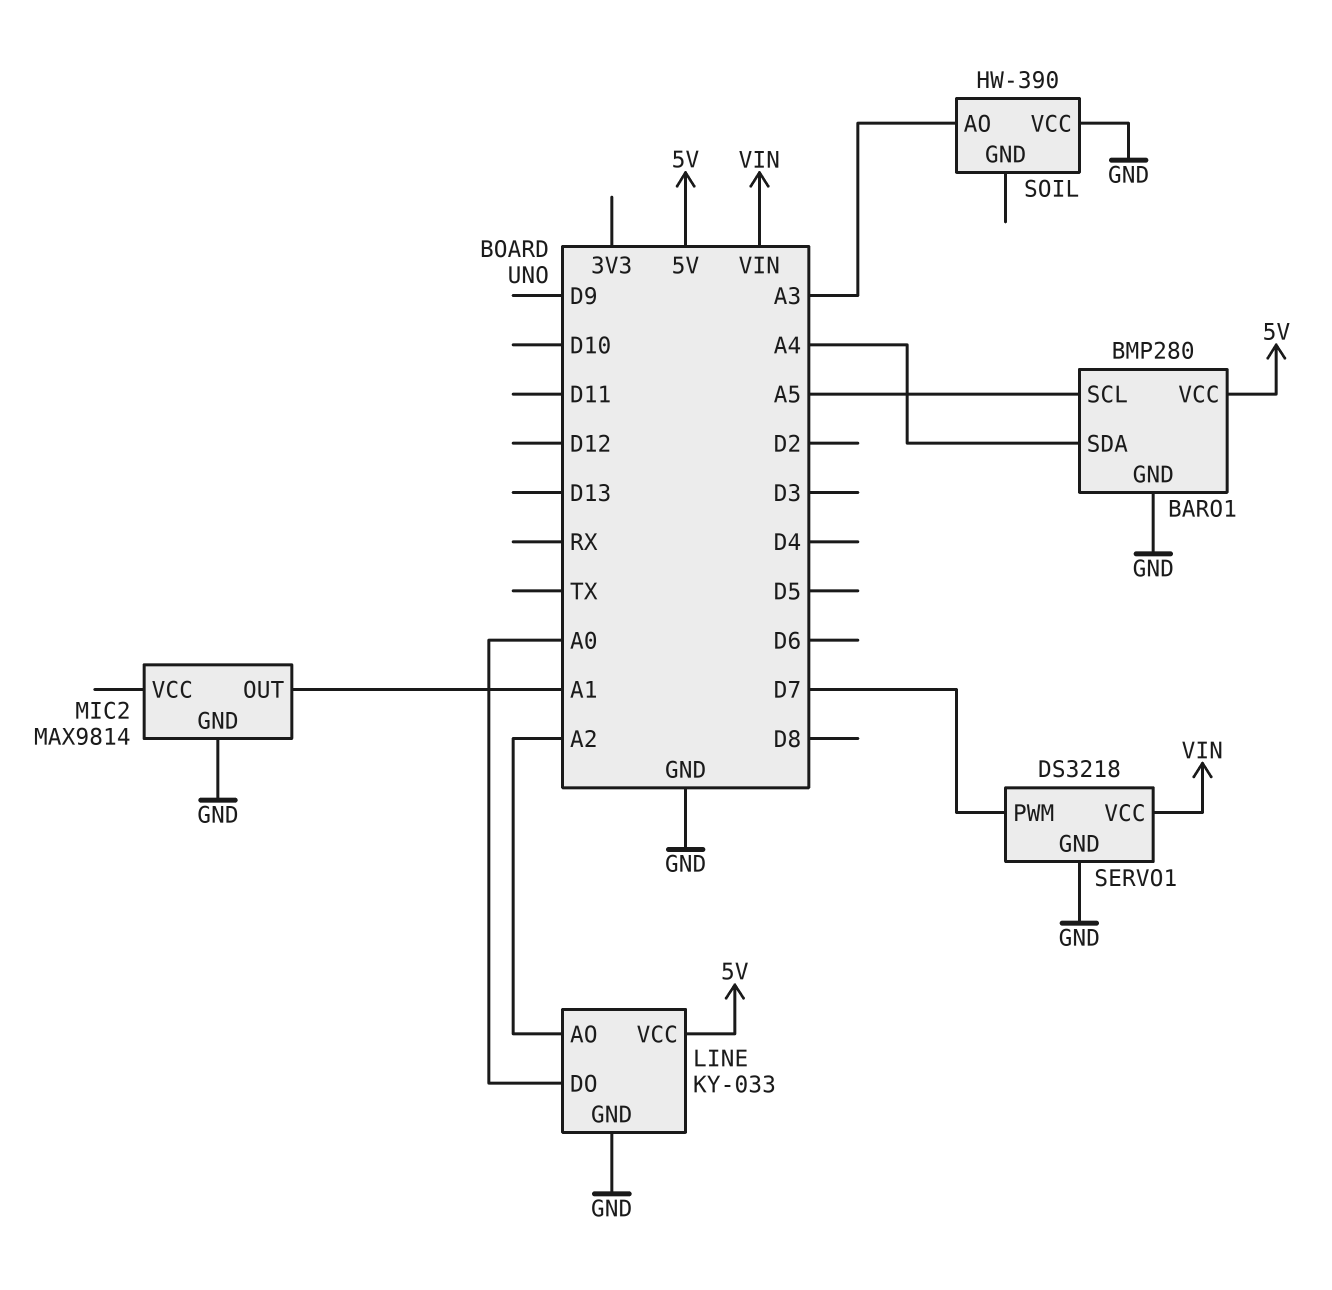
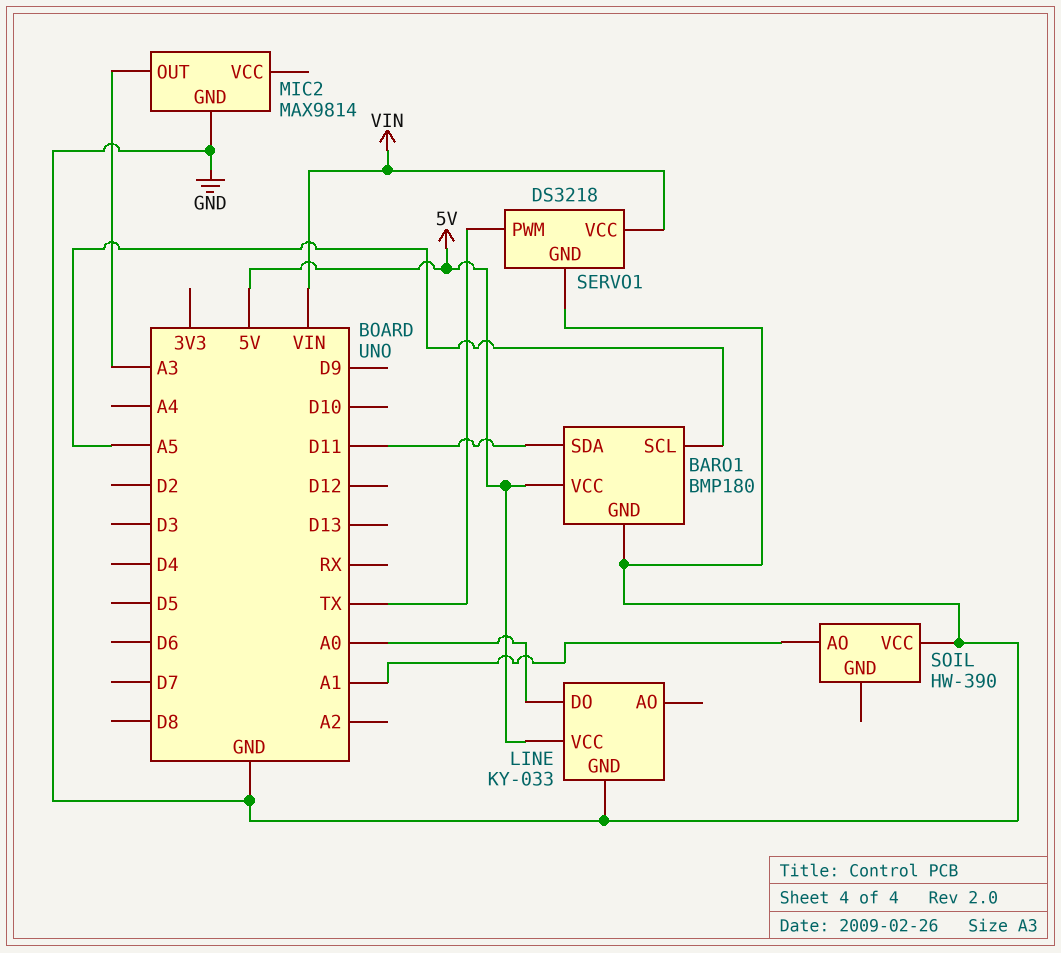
BARO1: BMP280 -> BMP180
BARO1 pin SDA: A4 -> D11
LINE pin AO: A2 -> none
MIC2 pin OUT: A1 -> A3
SERVO1 pin PWM: D7 -> TX
SOIL pin AO: A3 -> A1

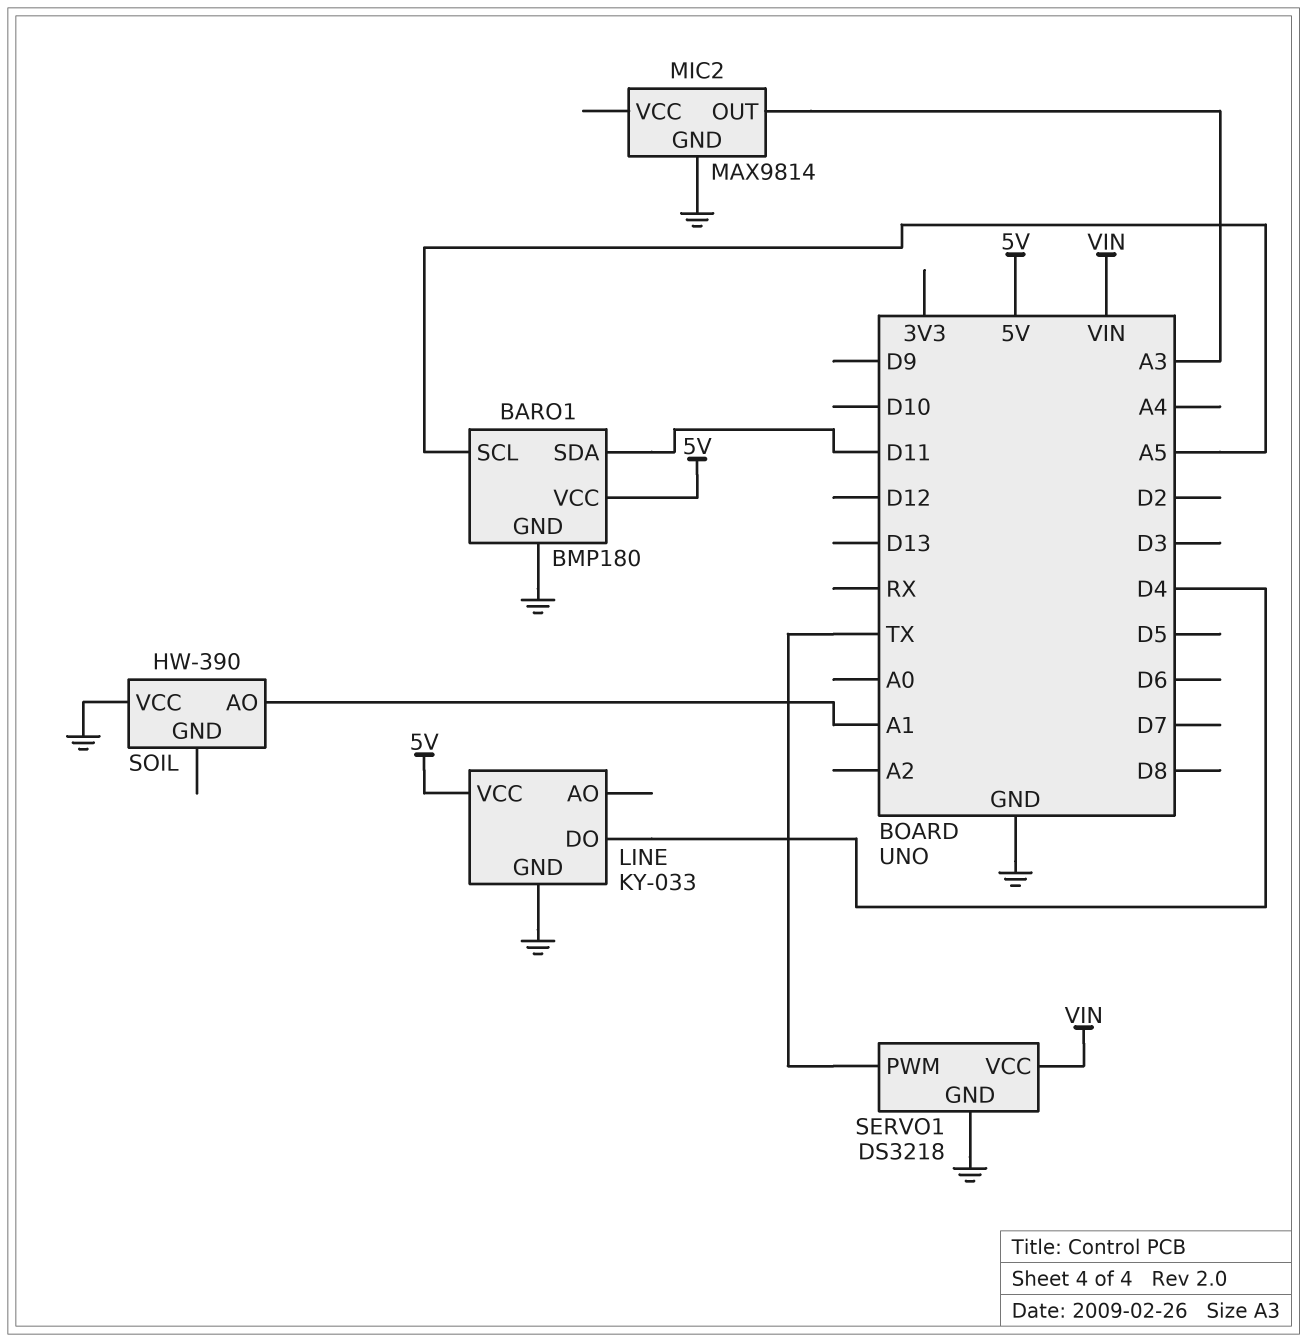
LINE pin DO: A0 -> D4

